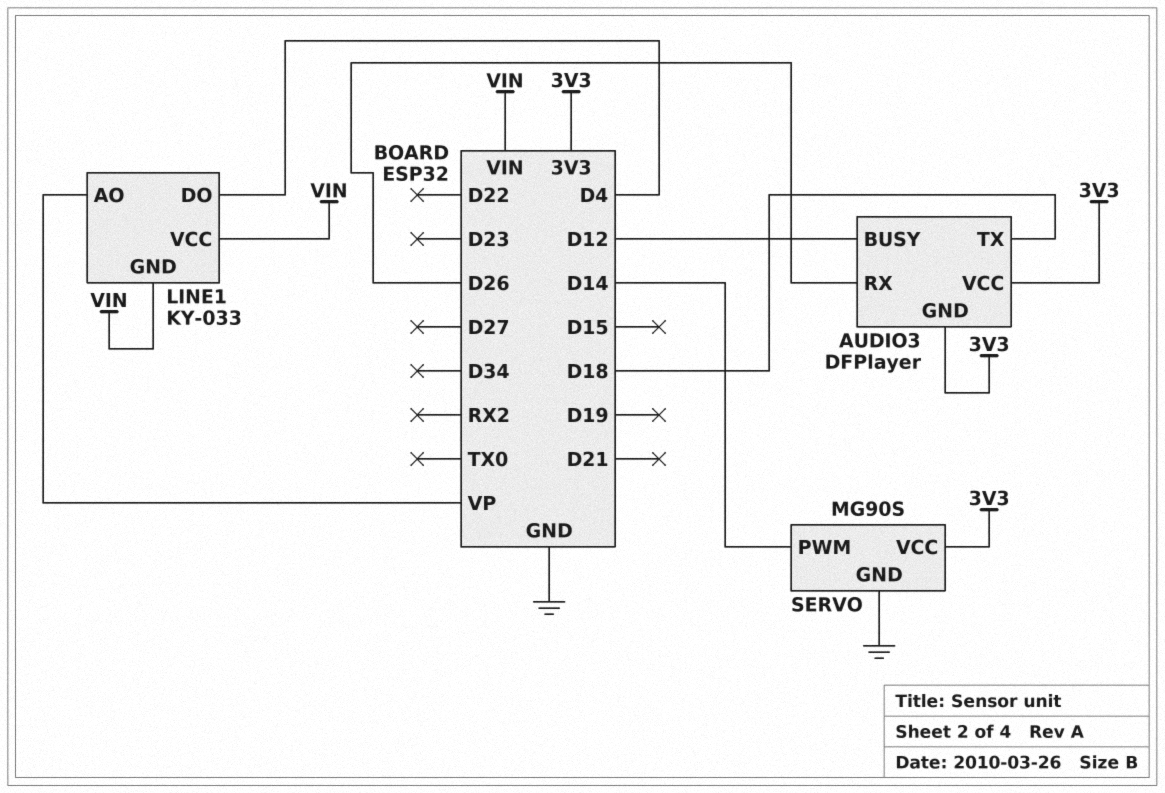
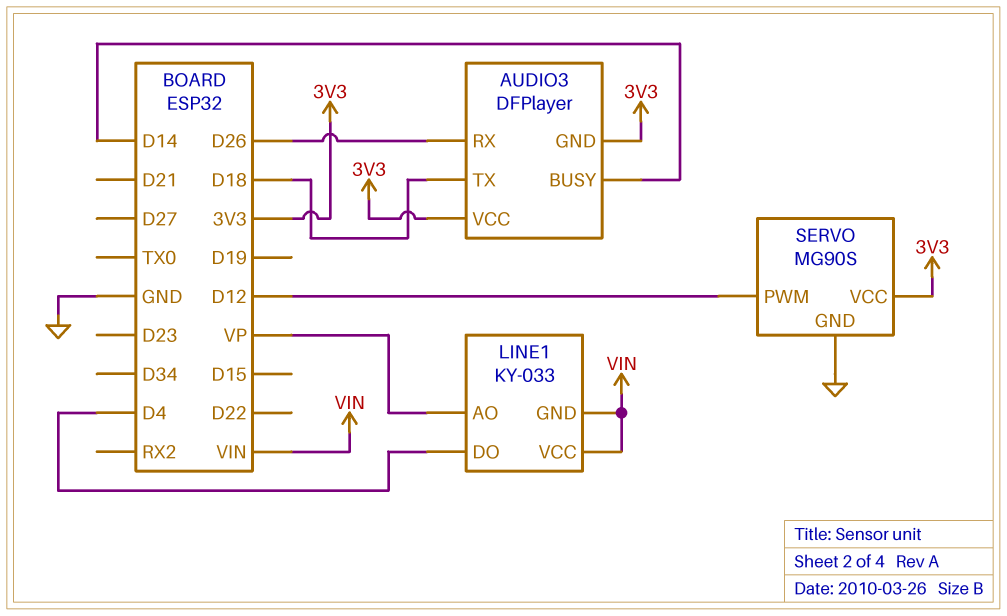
AUDIO3 pin BUSY: D12 -> D14
SERVO pin PWM: D14 -> D12

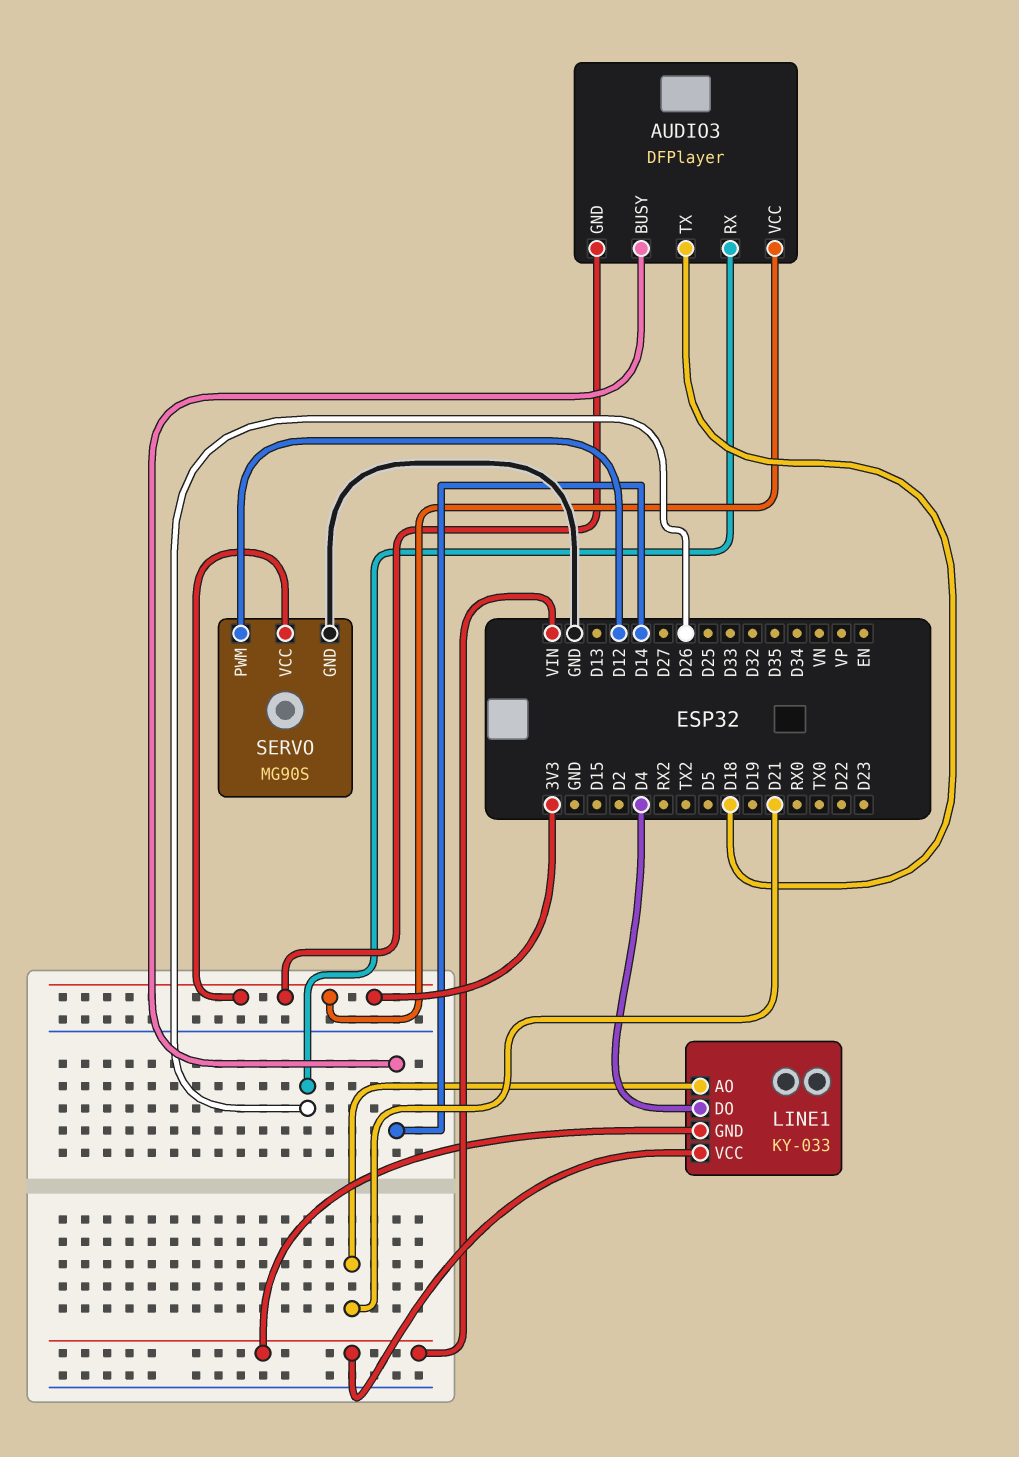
LINE1 pin AO: VP -> D21

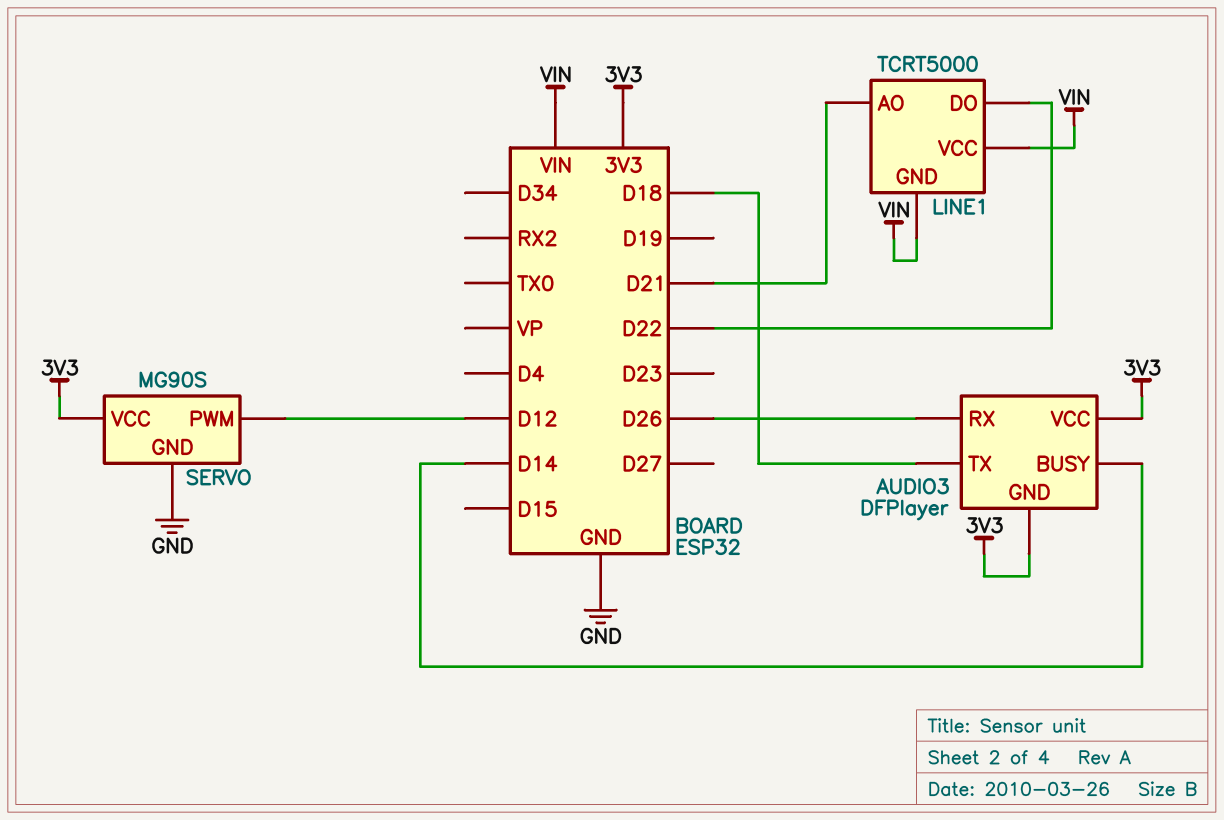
LINE1: KY-033 -> TCRT5000
LINE1 pin DO: D4 -> D22

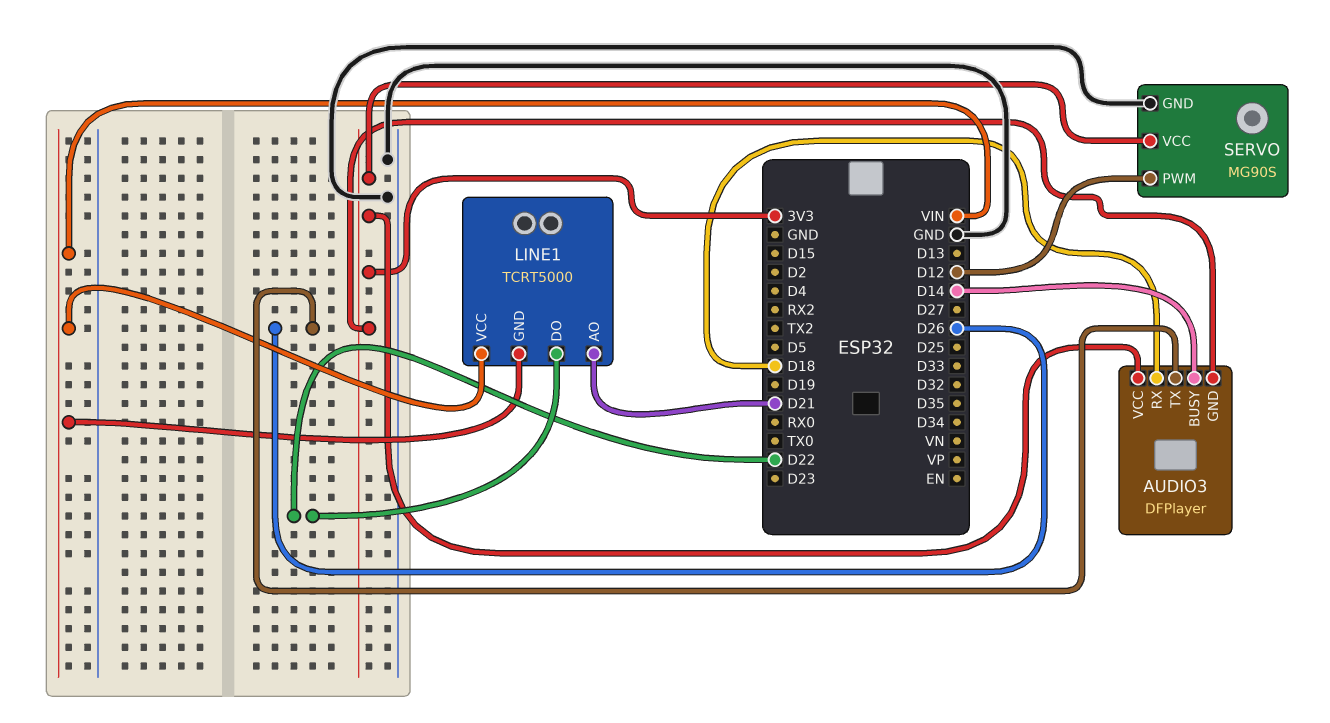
AUDIO3 pin RX: D26 -> D18
AUDIO3 pin TX: D18 -> D26

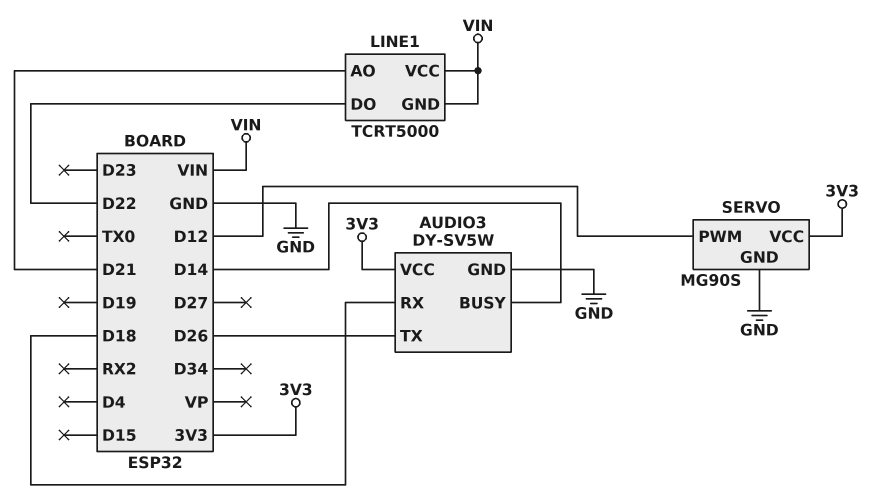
AUDIO3: DFPlayer -> DY-SV5W
AUDIO3 pin GND: 3V3 -> GND

